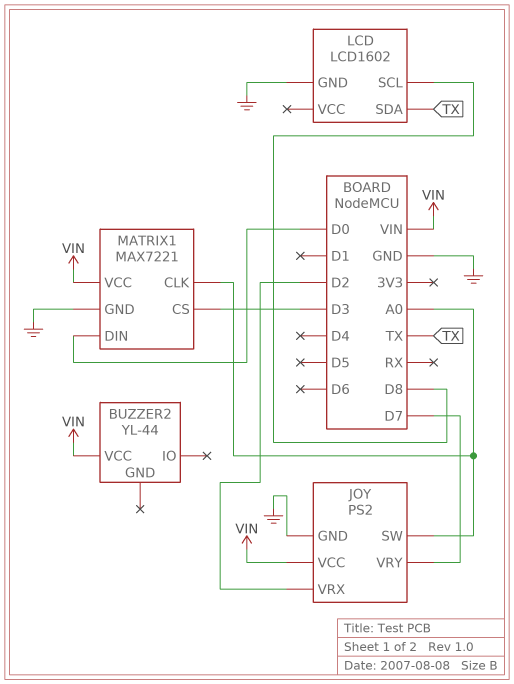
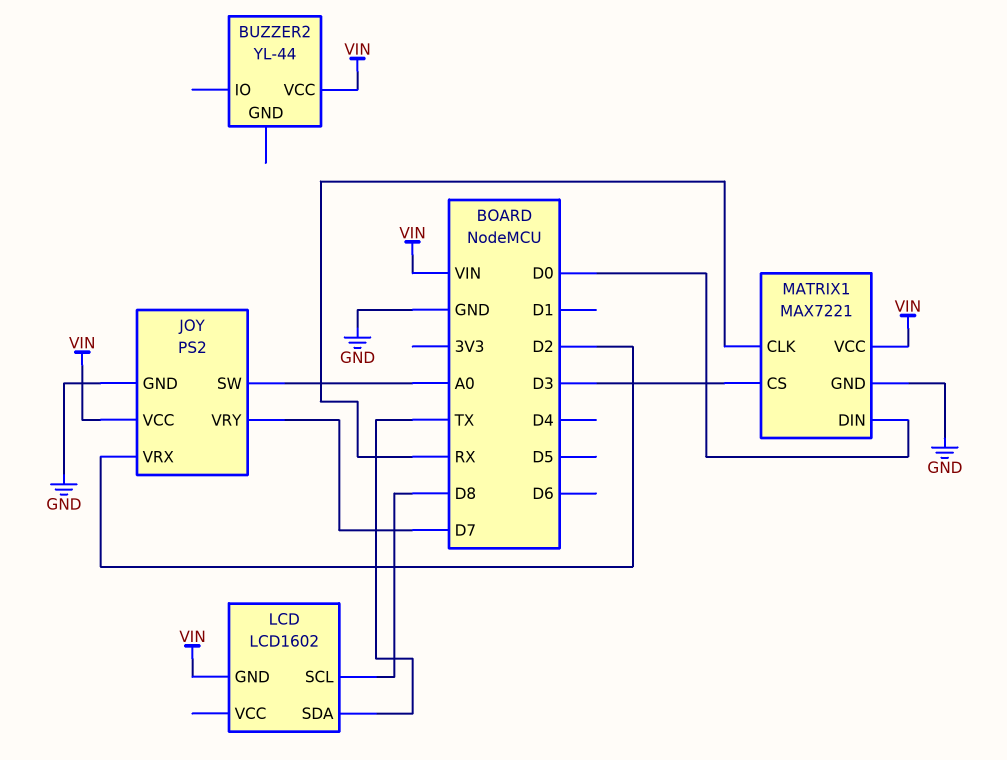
LCD pin GND: GND -> VIN
MATRIX1 pin CLK: A0 -> RX

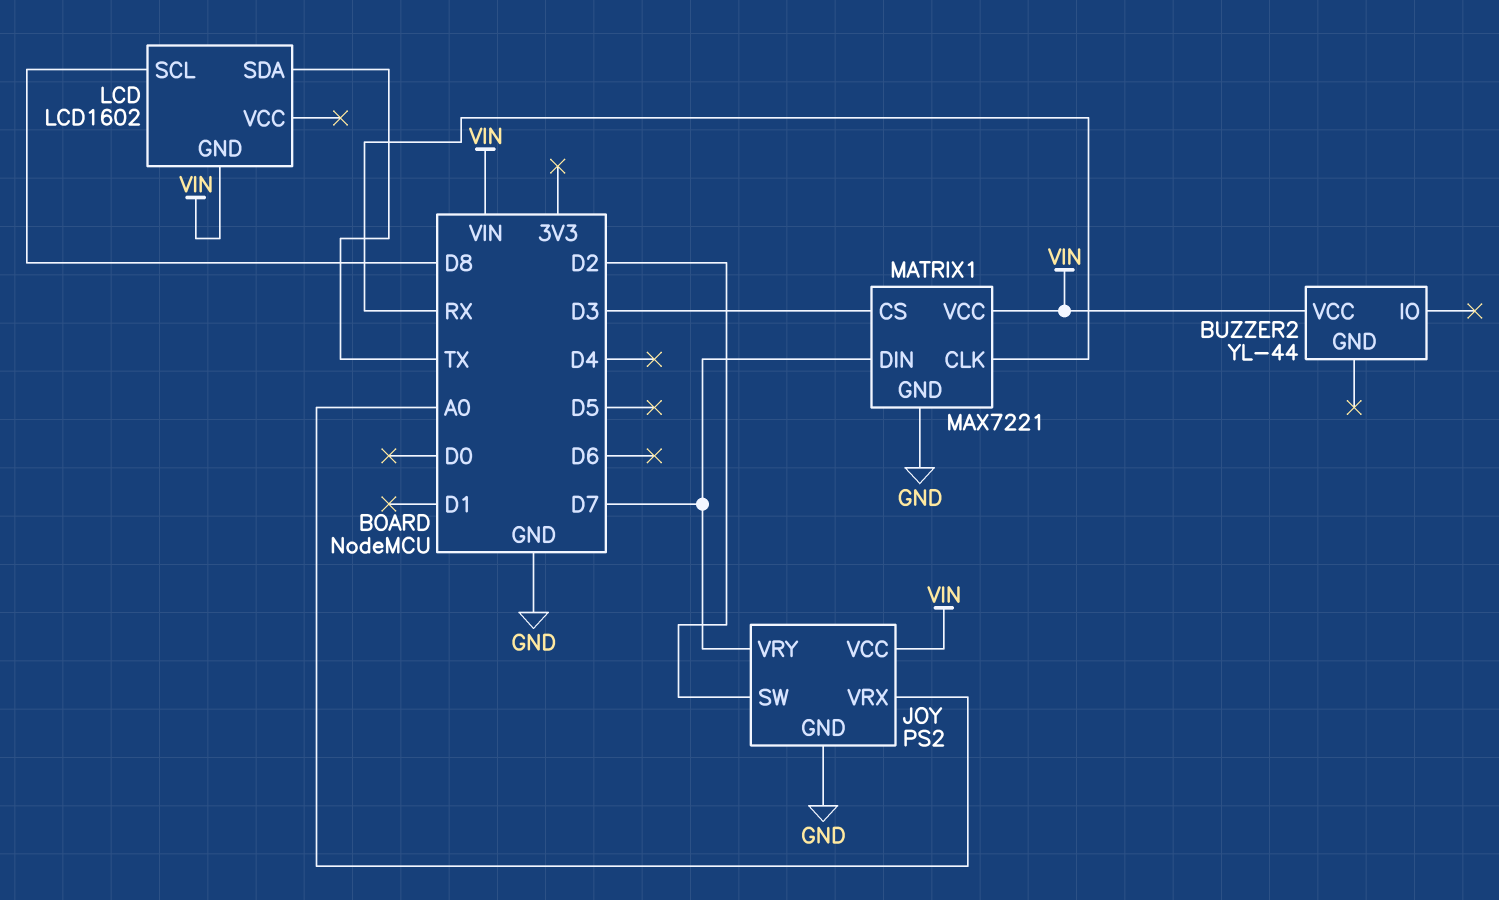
JOY pin SW: A0 -> D2
JOY pin VRX: D2 -> A0
MATRIX1 pin DIN: D0 -> D7

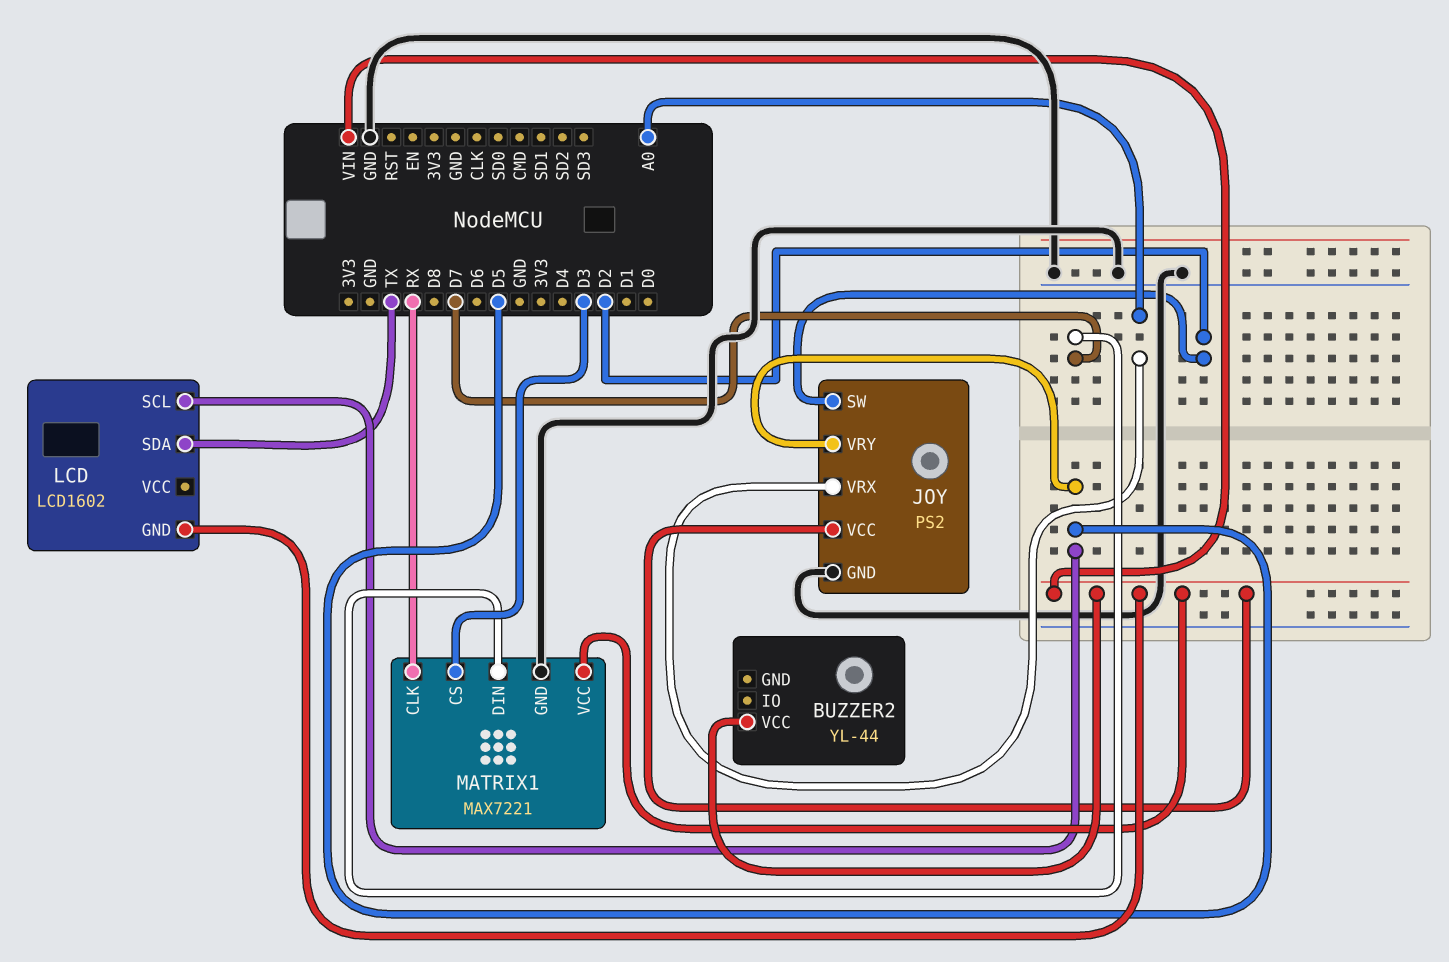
JOY pin VRY: D7 -> D5
LCD pin SCL: D8 -> D5

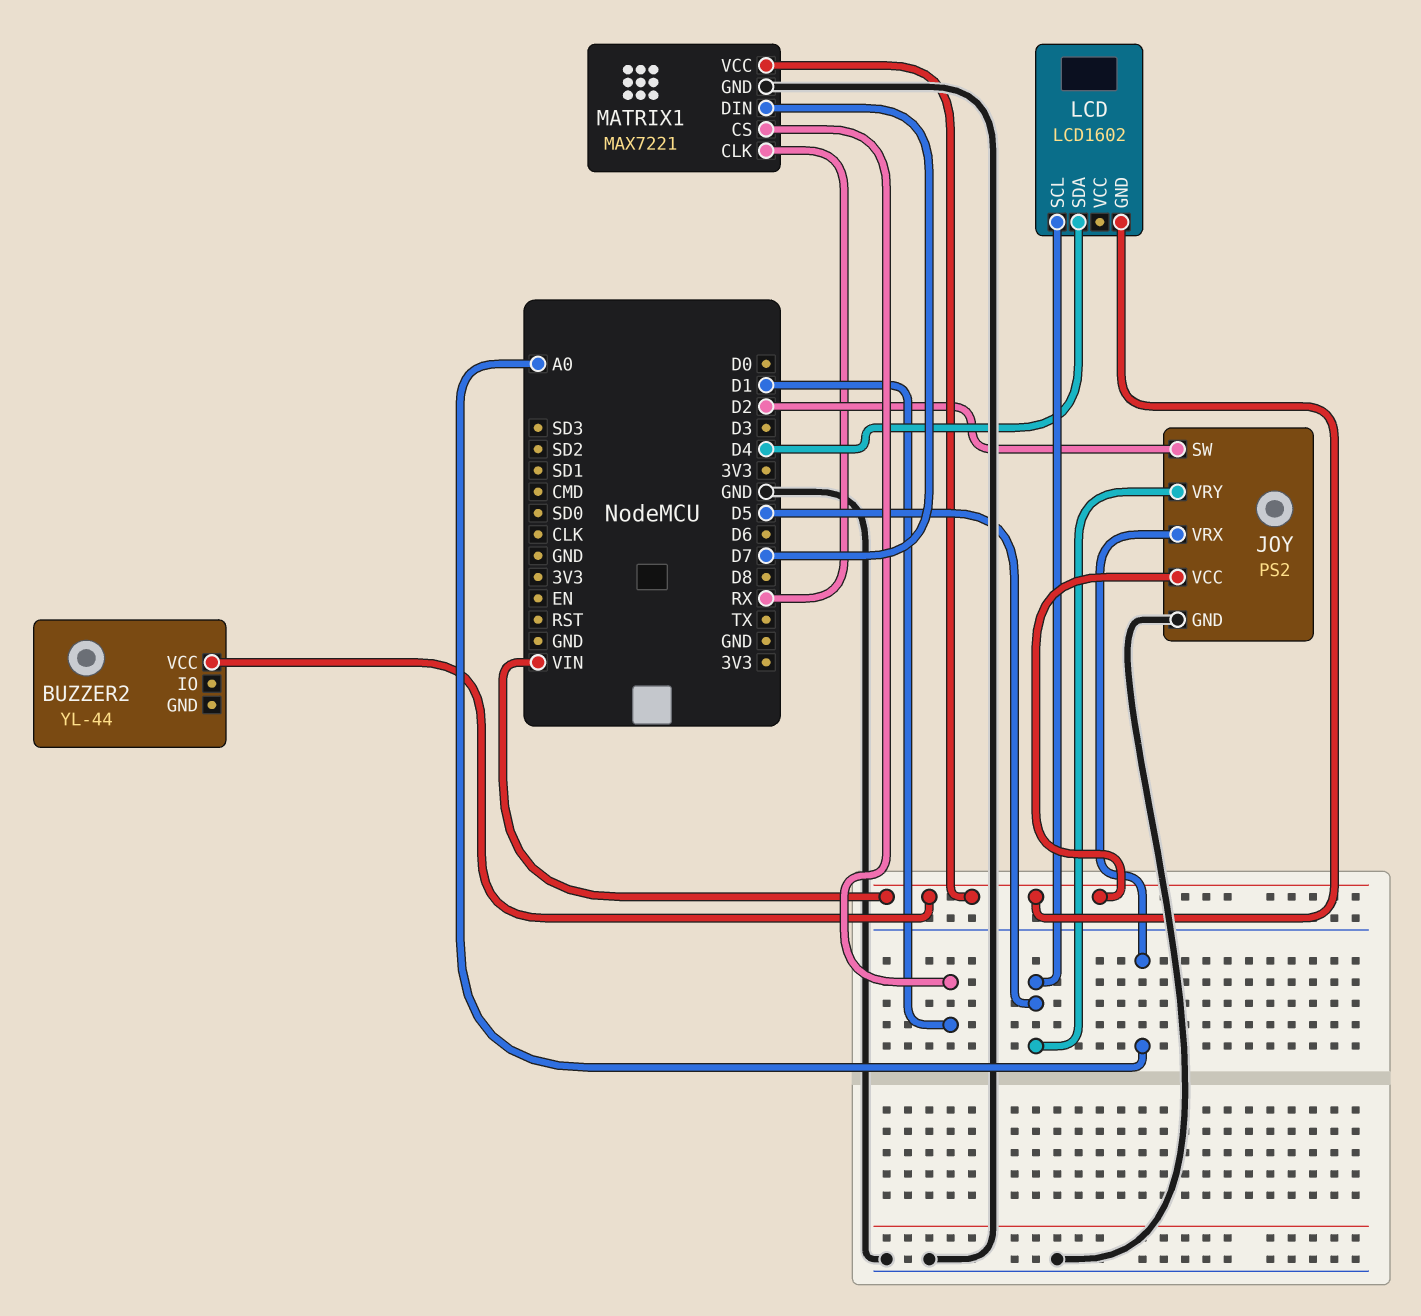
LCD pin SDA: TX -> D4
MATRIX1 pin CS: D3 -> D1

